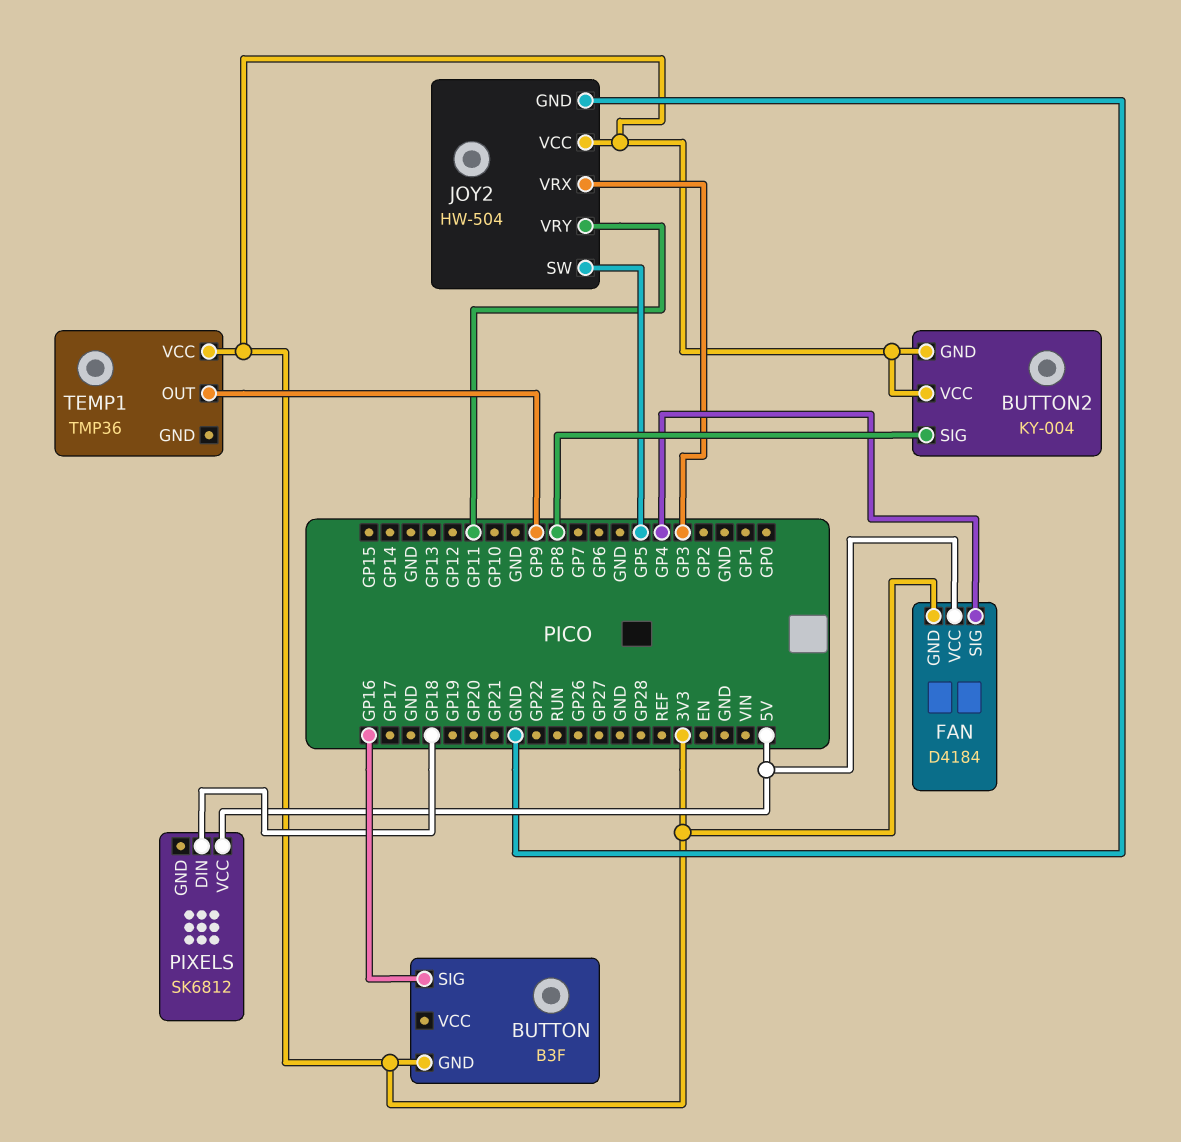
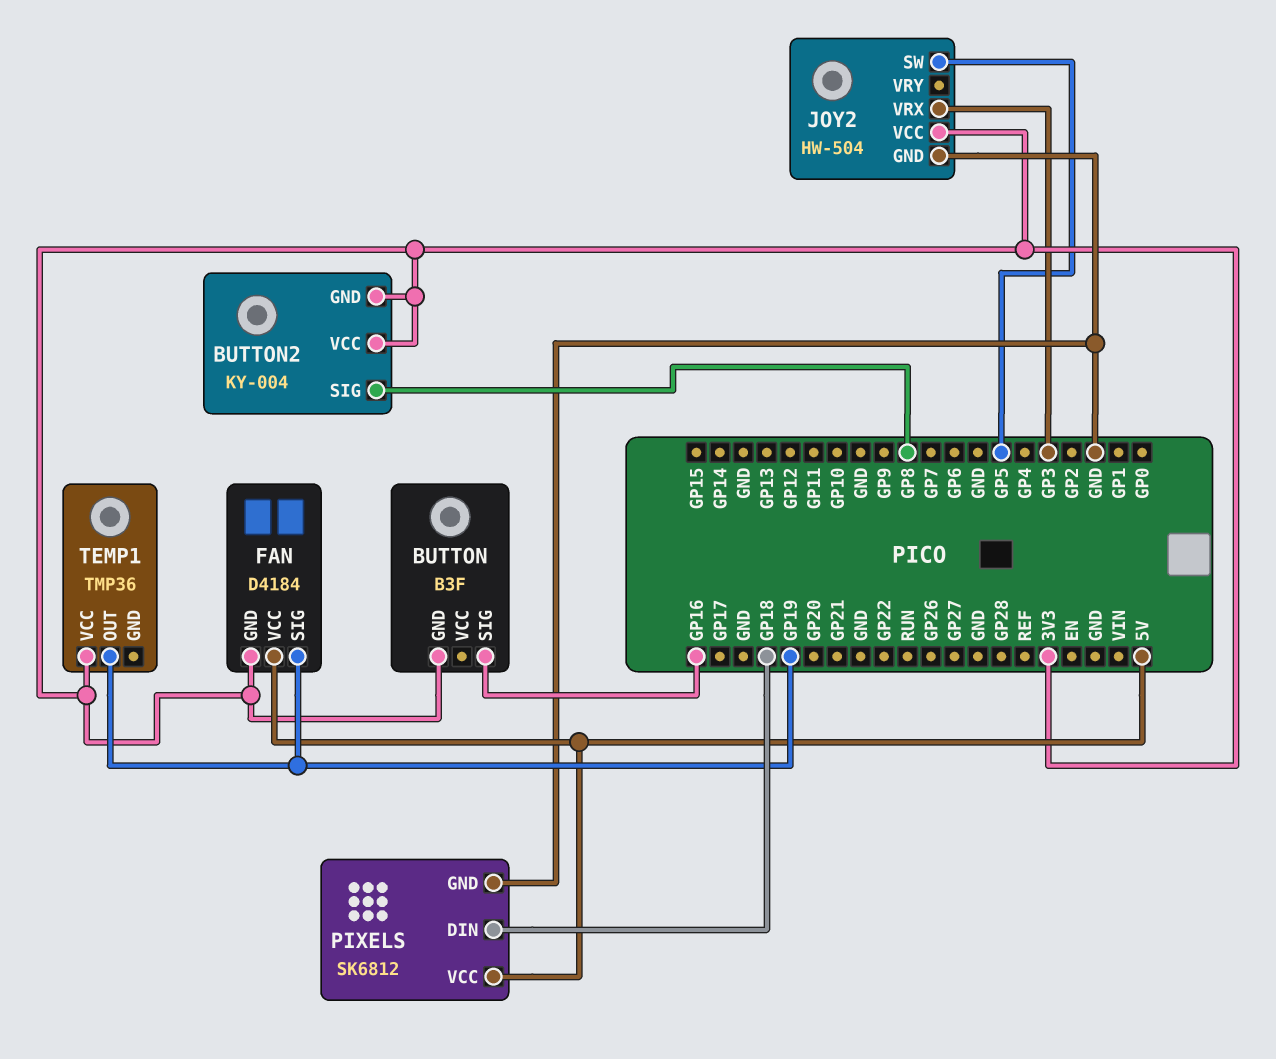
FAN pin SIG: GP4 -> GP19
JOY2 pin VRY: GP11 -> none
PIXELS pin GND: none -> GND
TEMP1 pin OUT: GP9 -> GP19

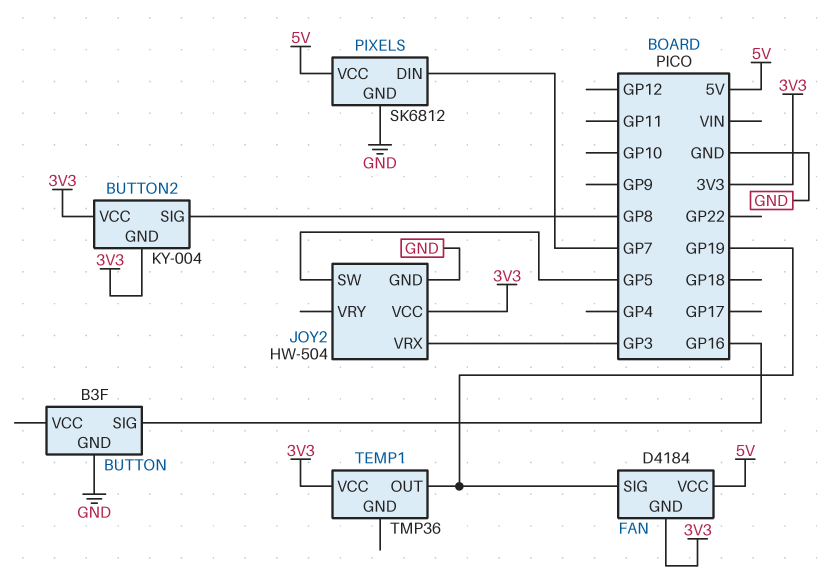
BUTTON pin GND: 3V3 -> GND
PIXELS pin DIN: GP18 -> GP7

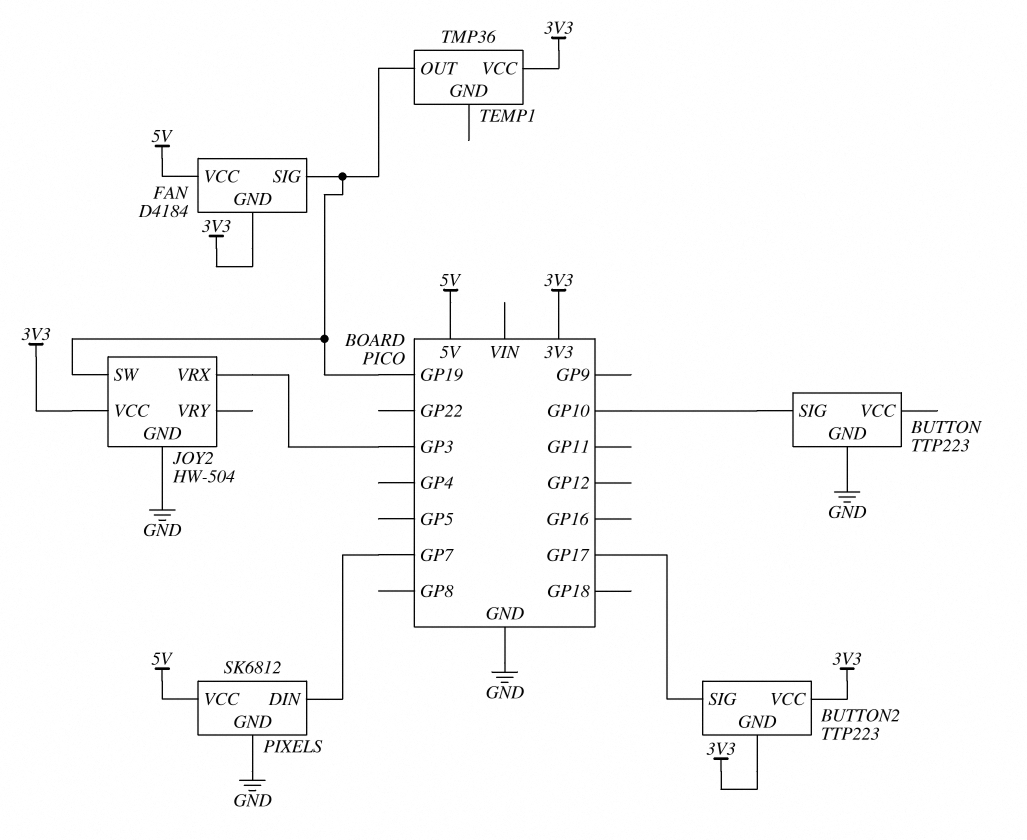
BUTTON: B3F -> TTP223
BUTTON pin SIG: GP16 -> GP10
BUTTON2: KY-004 -> TTP223
BUTTON2 pin SIG: GP8 -> GP17
JOY2 pin SW: GP5 -> GP19

